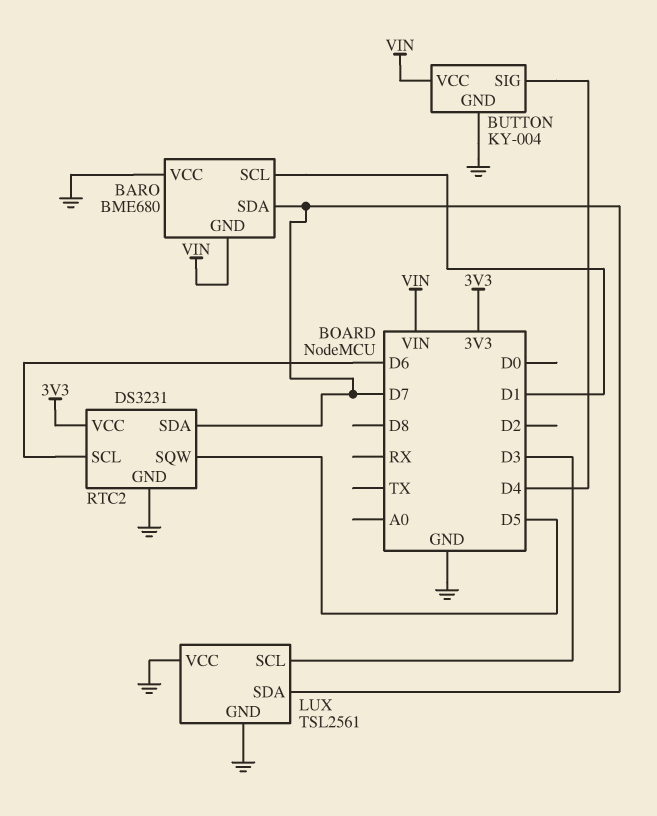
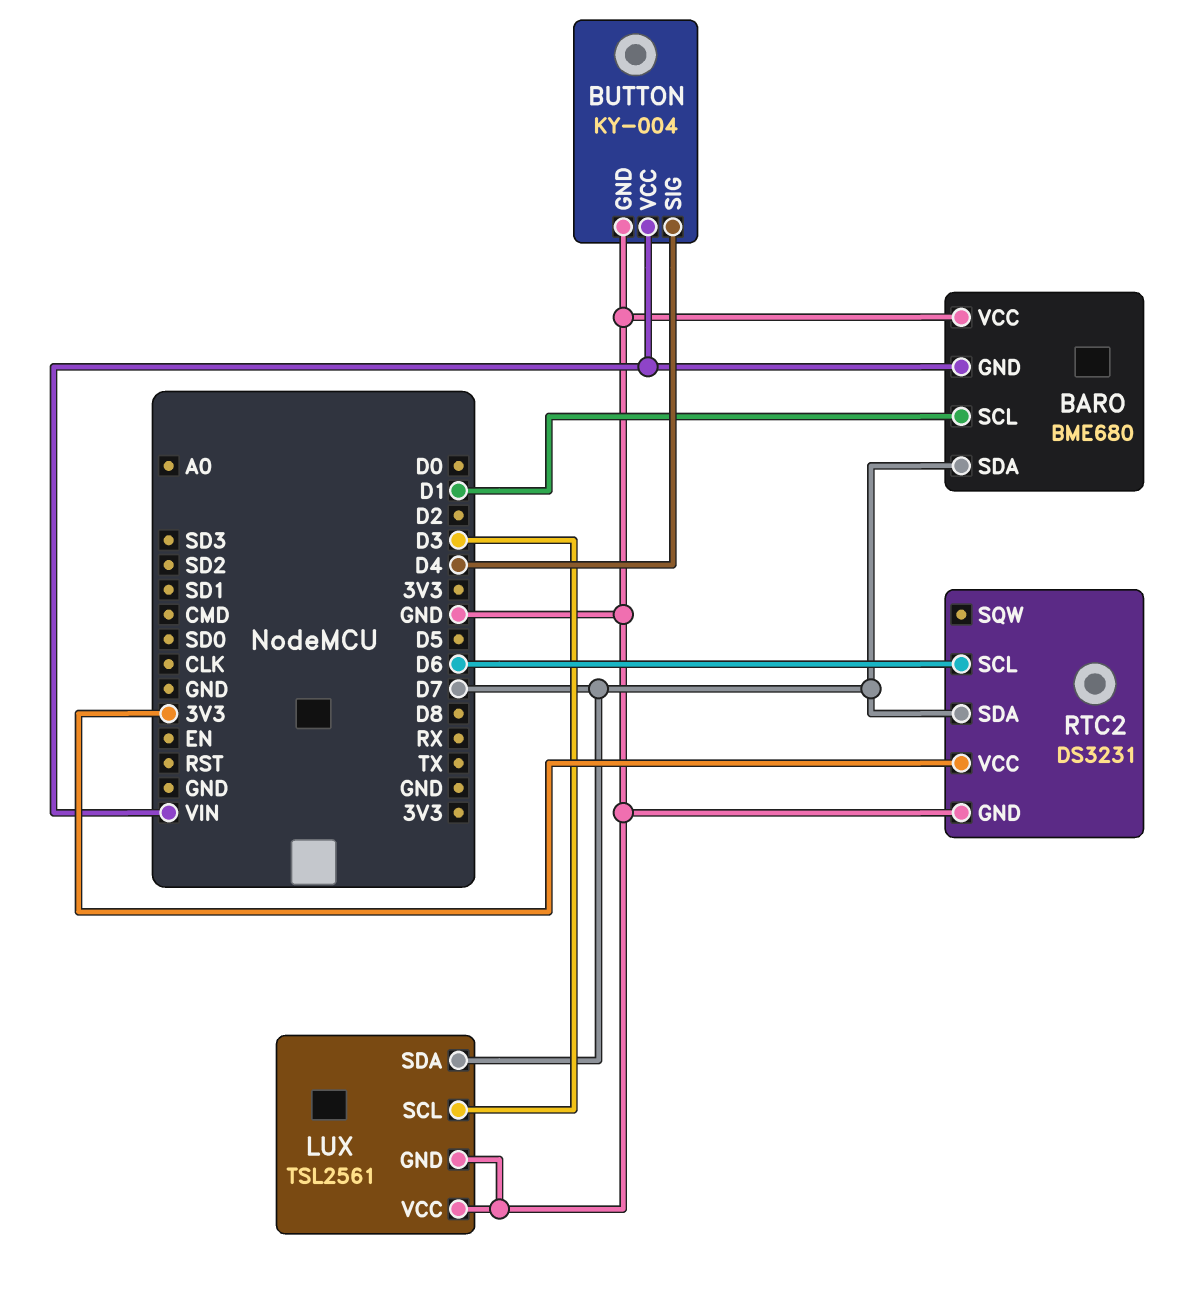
RTC2 pin SQW: D5 -> none

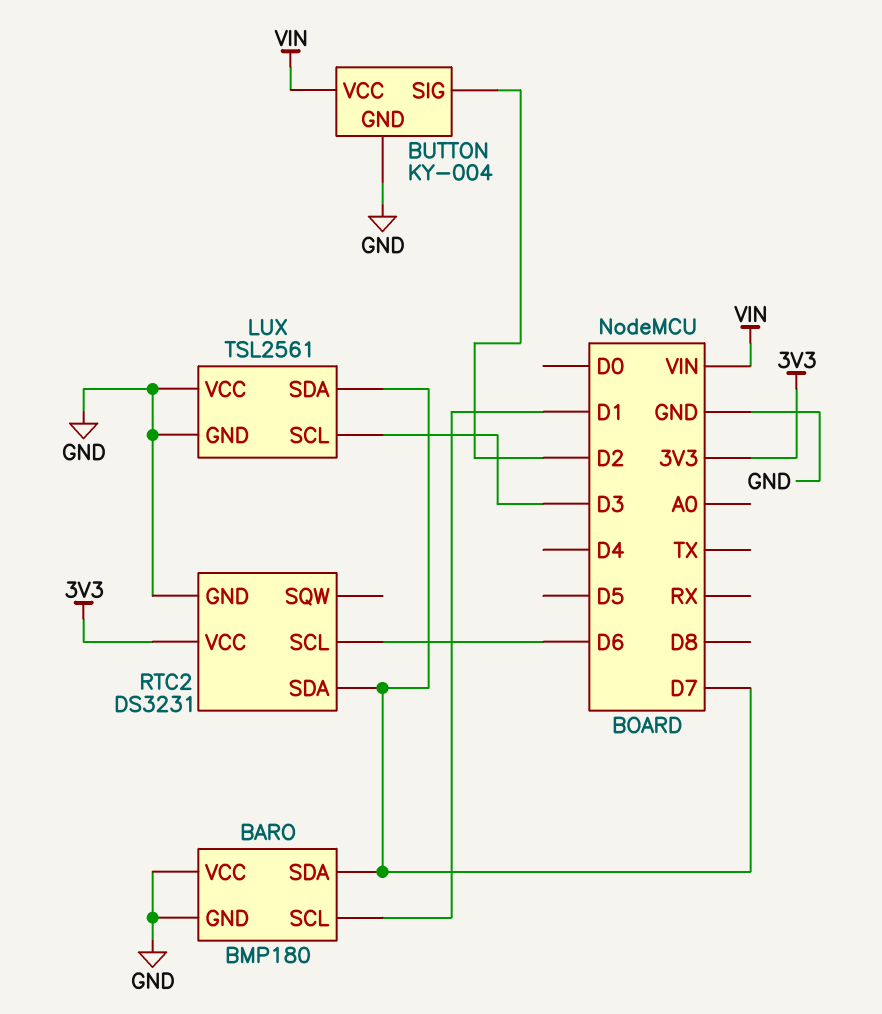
BARO: BME680 -> BMP180
BARO pin GND: VIN -> GND
BUTTON pin SIG: D4 -> D2

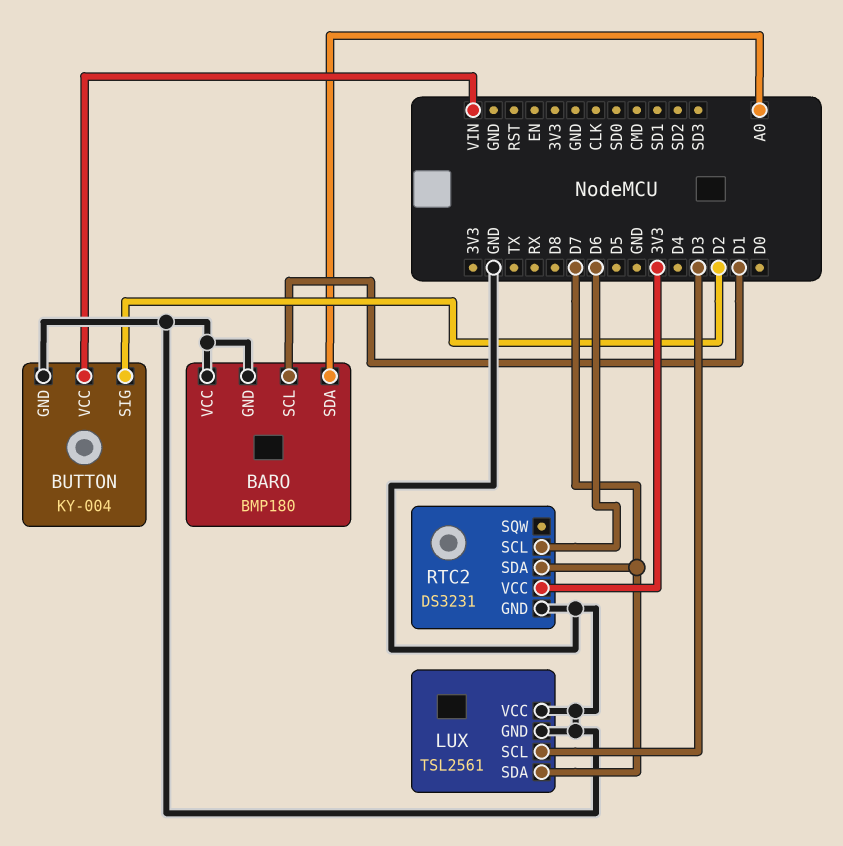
BARO pin SDA: D7 -> A0

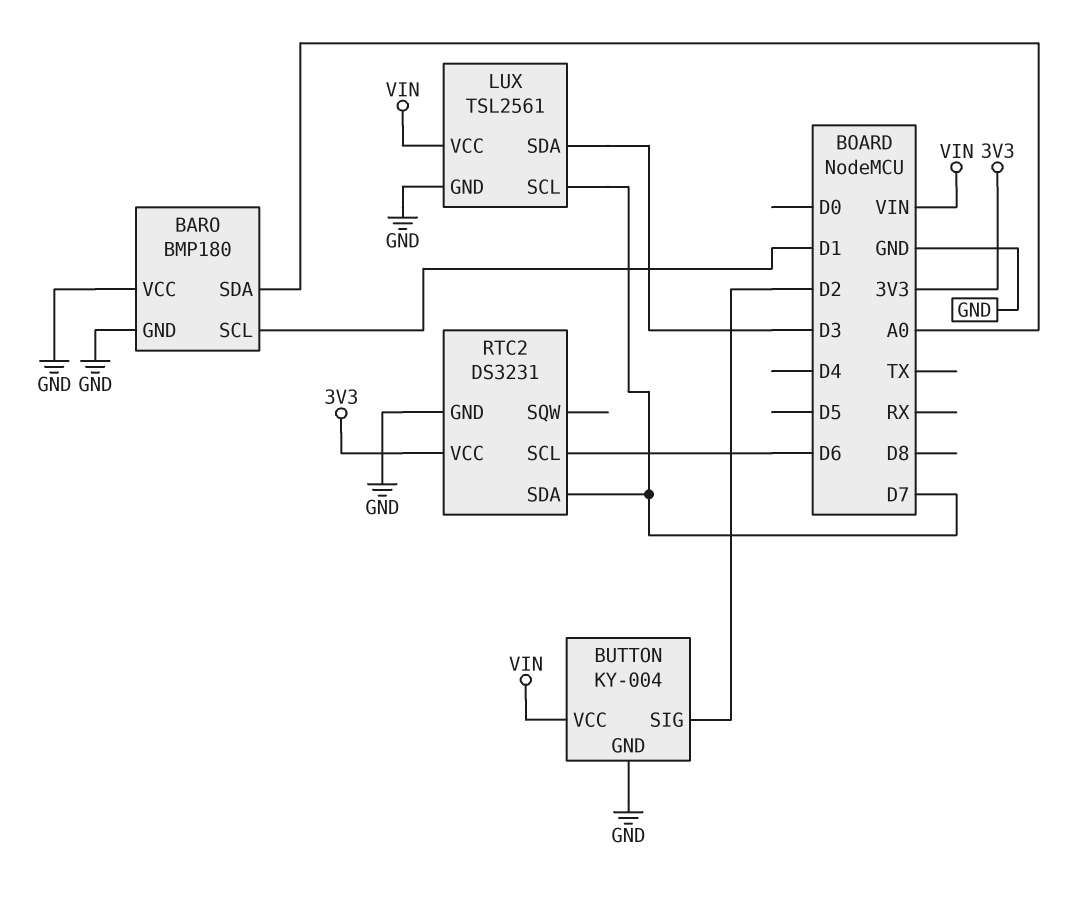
LUX pin SCL: D3 -> D7
LUX pin SDA: D7 -> D3
LUX pin VCC: GND -> VIN

